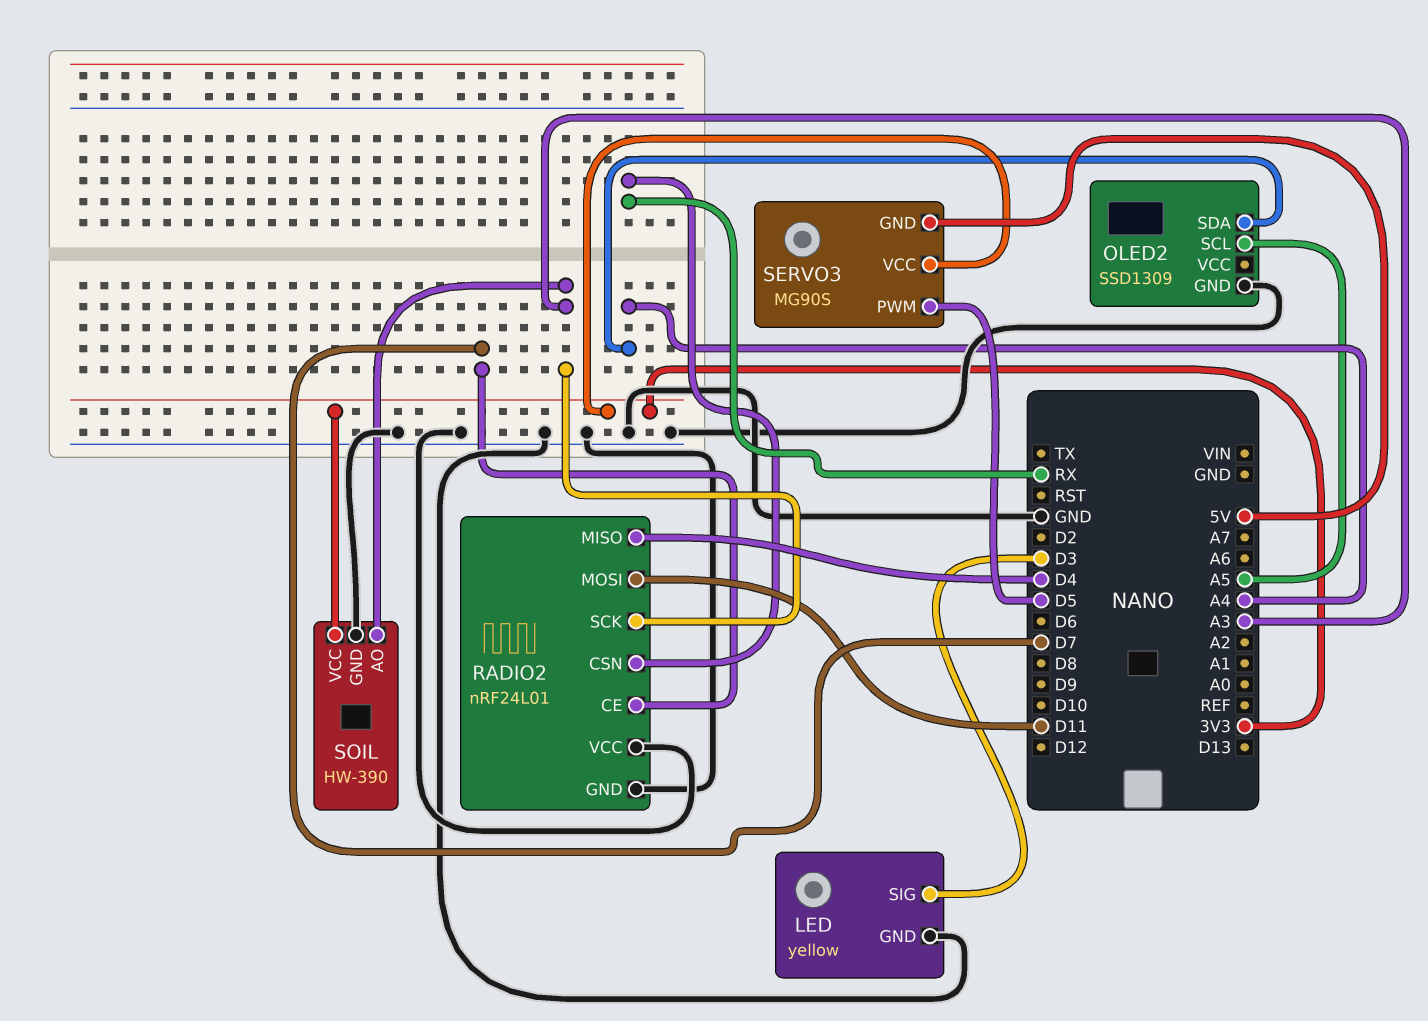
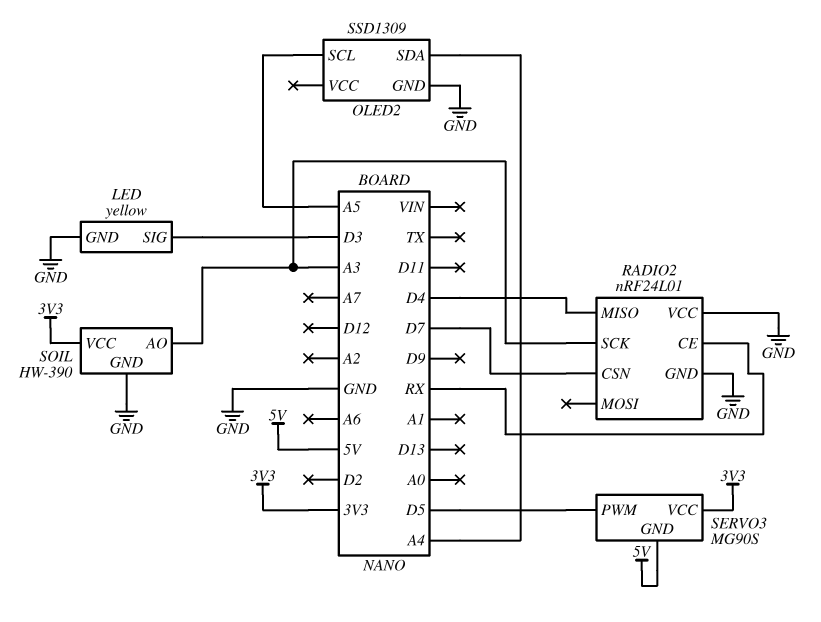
RADIO2 pin CE: D7 -> RX
RADIO2 pin CSN: RX -> D7
RADIO2 pin MOSI: D11 -> none

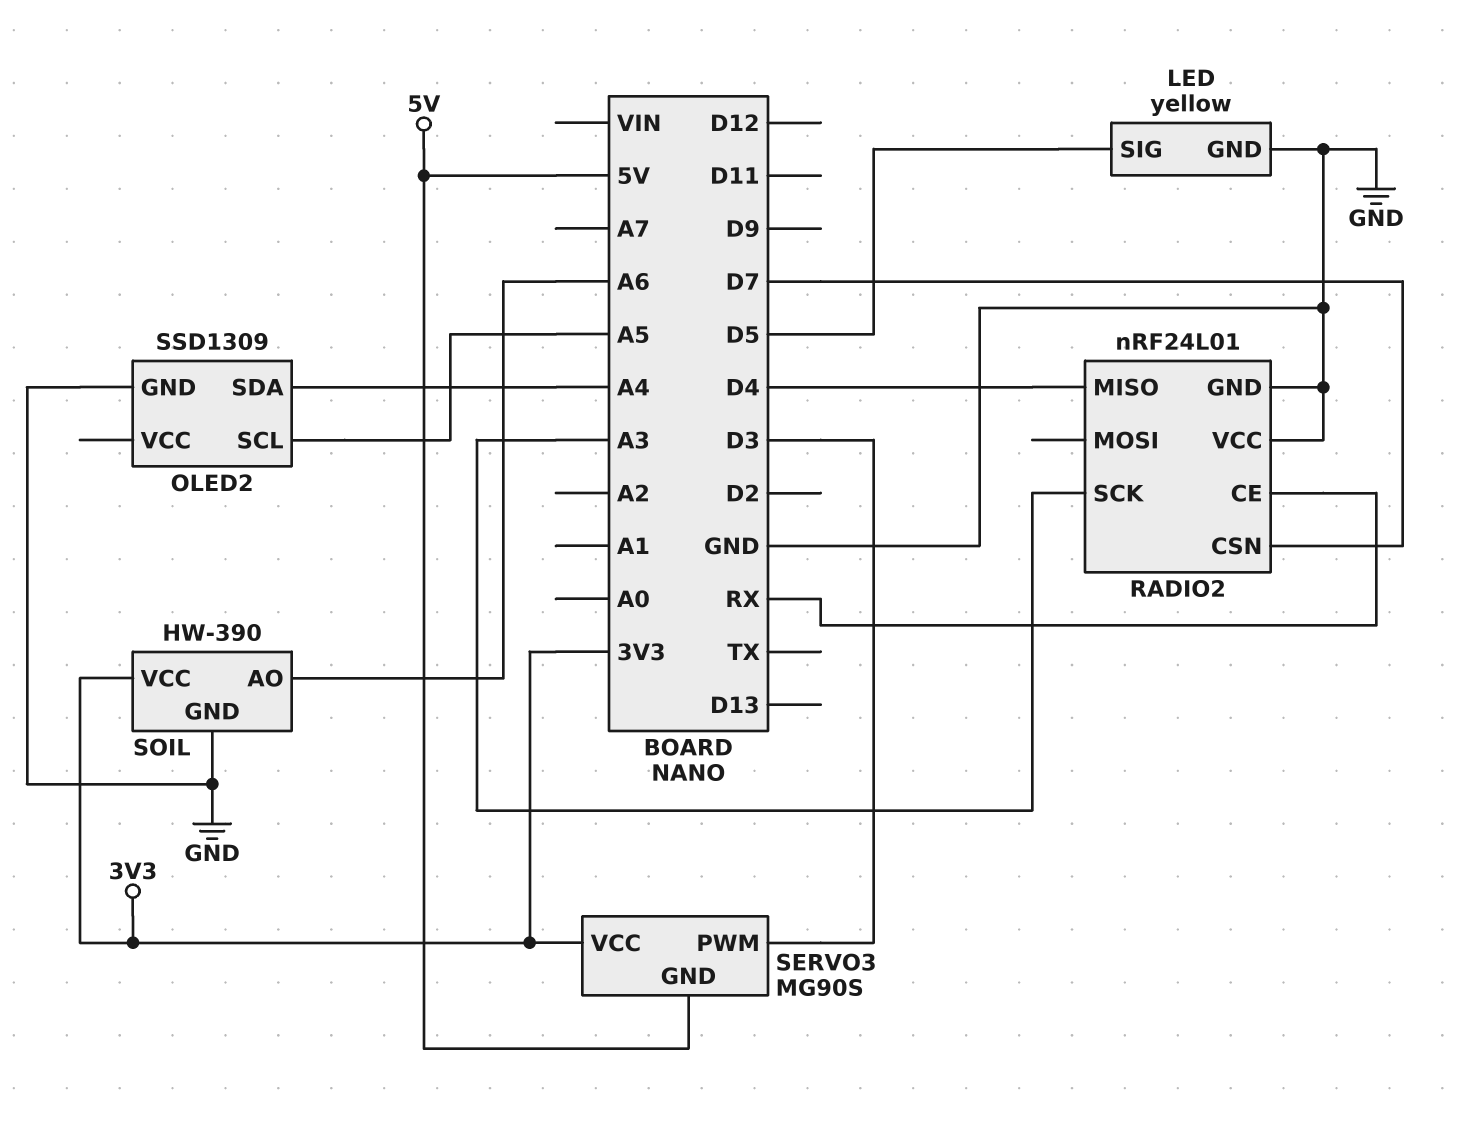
LED pin SIG: D3 -> D5
SERVO3 pin PWM: D5 -> D3
SOIL pin AO: A3 -> A6

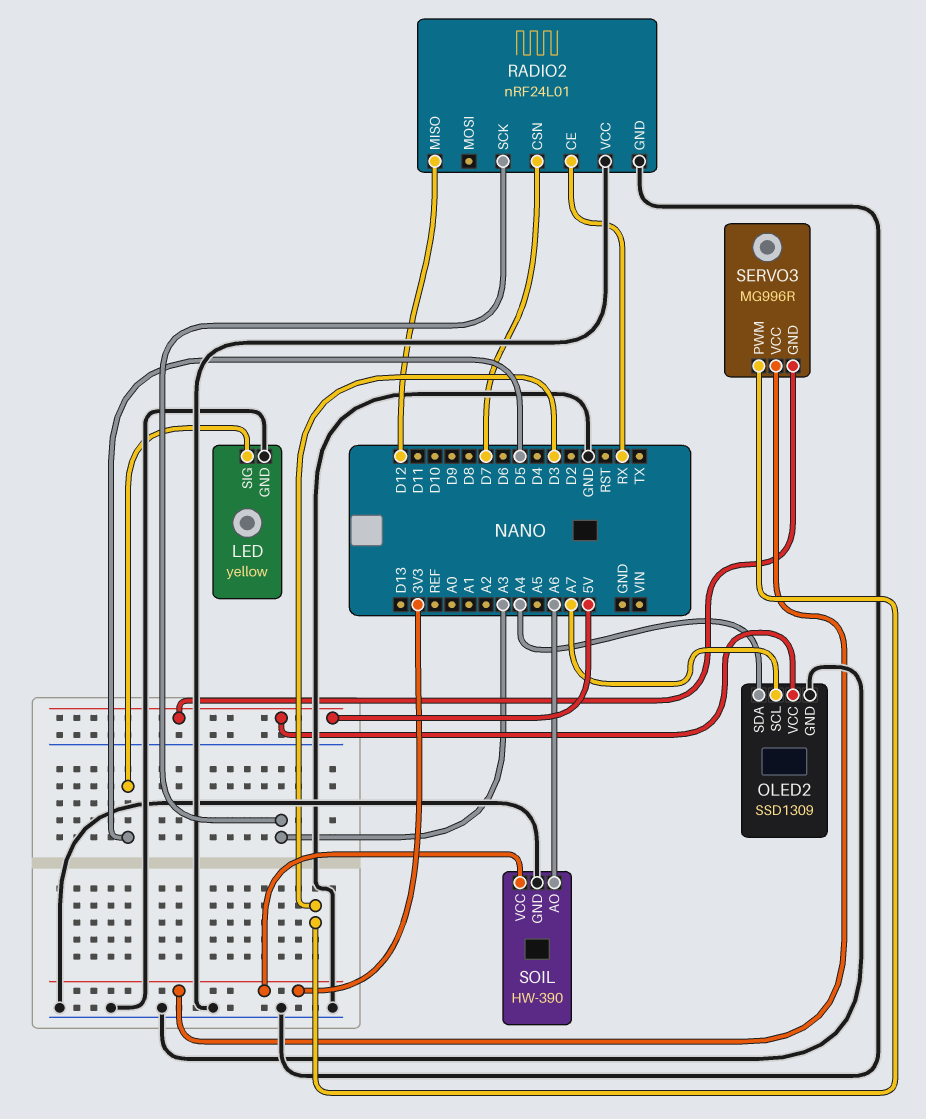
OLED2 pin SCL: A5 -> A7
OLED2 pin VCC: none -> 5V
RADIO2 pin MISO: D4 -> D12
SERVO3: MG90S -> MG996R

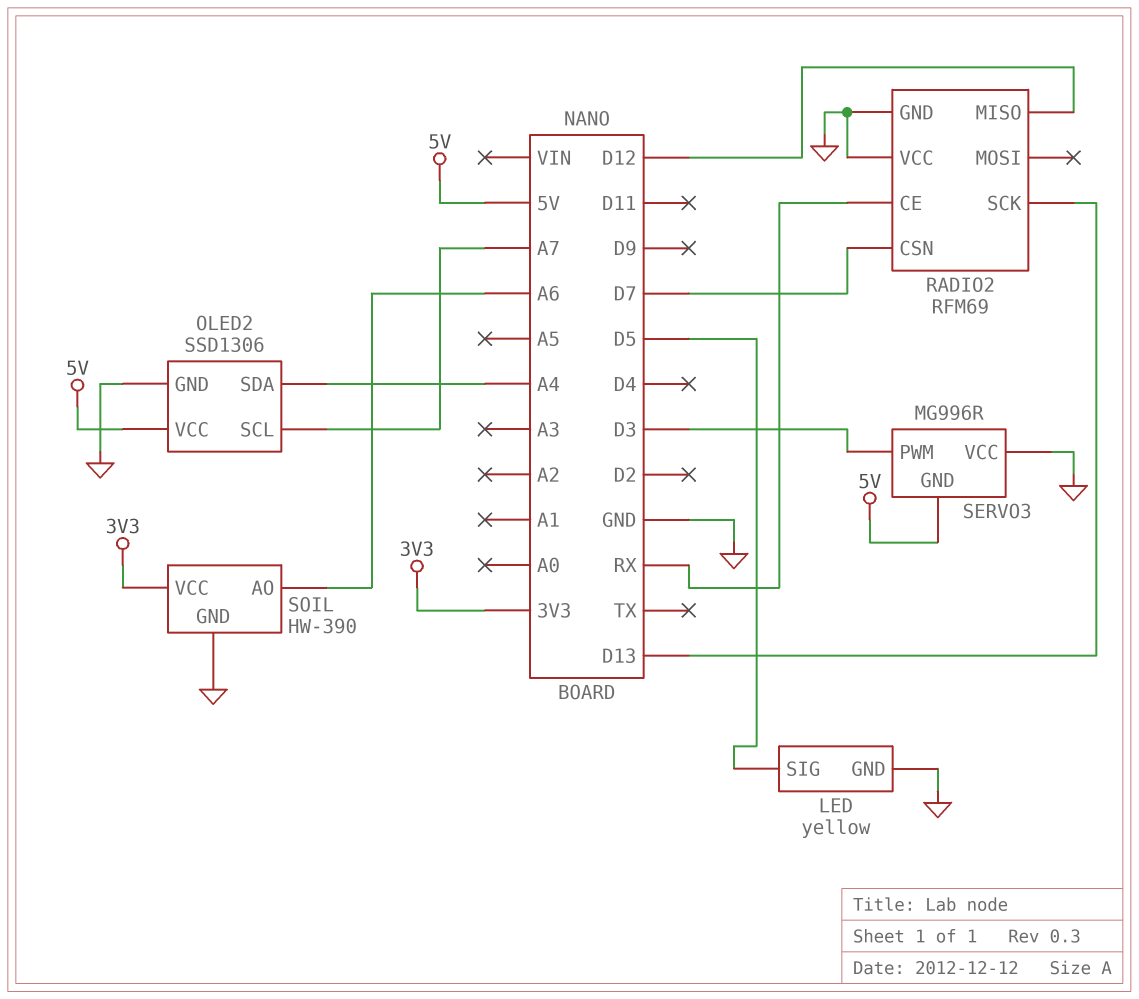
OLED2: SSD1309 -> SSD1306
RADIO2: nRF24L01 -> RFM69
RADIO2 pin SCK: A3 -> D13
SERVO3 pin VCC: 3V3 -> GND

